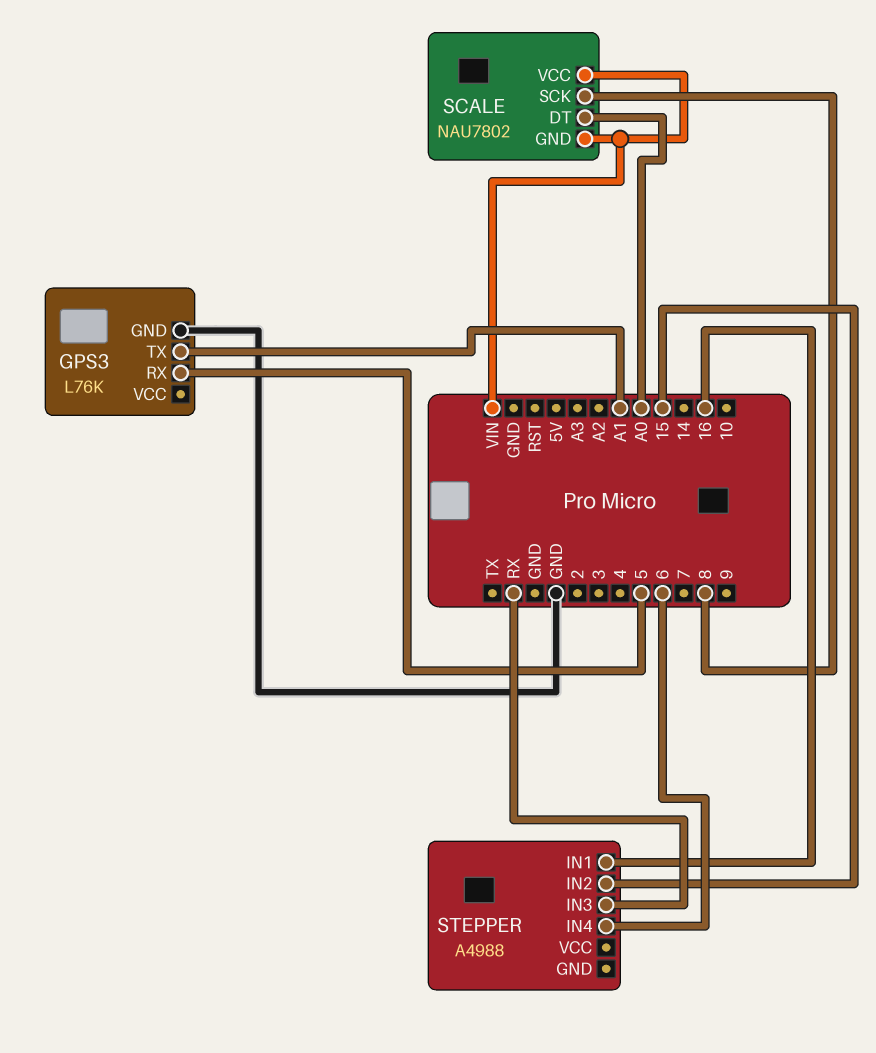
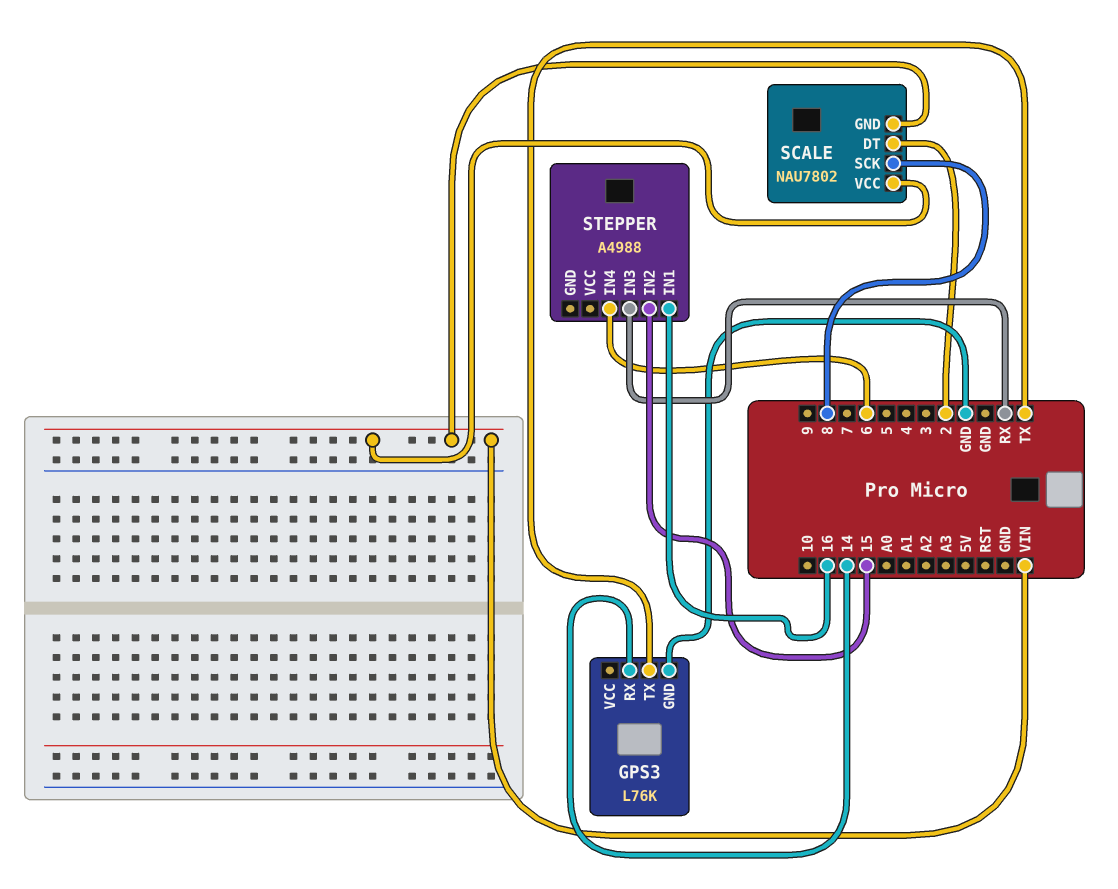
GPS3 pin RX: 5 -> 14
GPS3 pin TX: A1 -> TX
SCALE pin DT: A0 -> 2

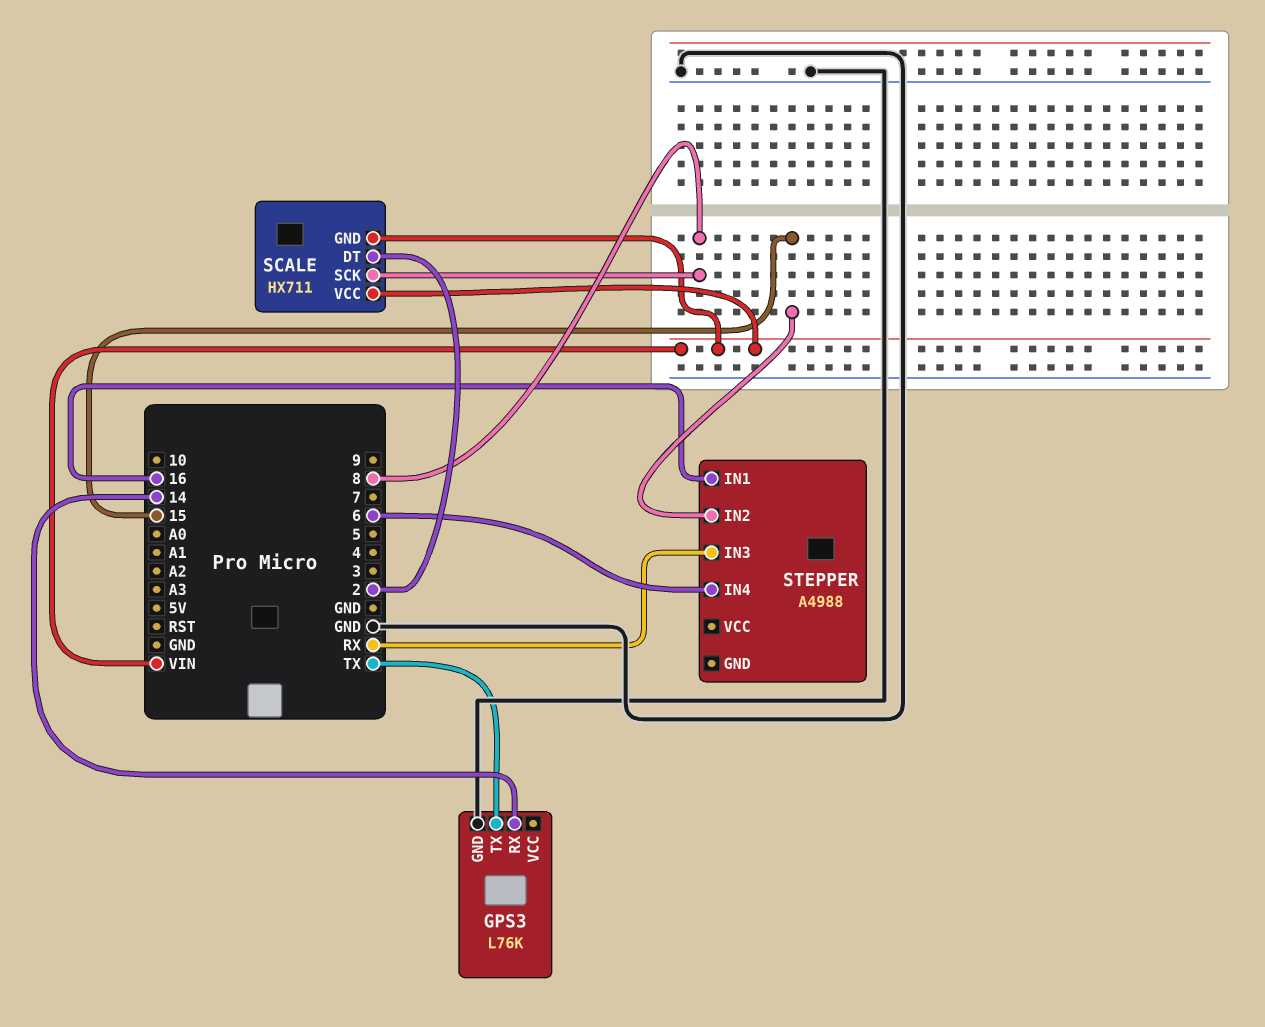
SCALE: NAU7802 -> HX711

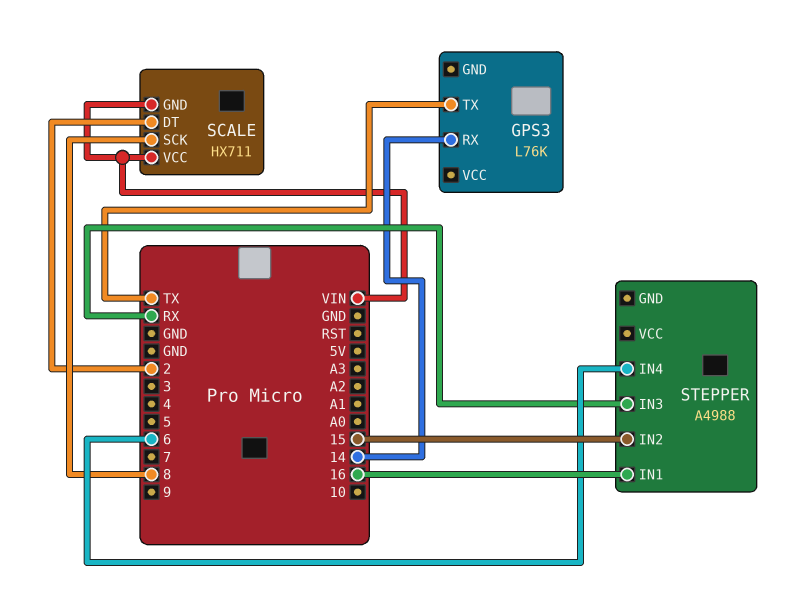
GPS3 pin GND: GND -> none

